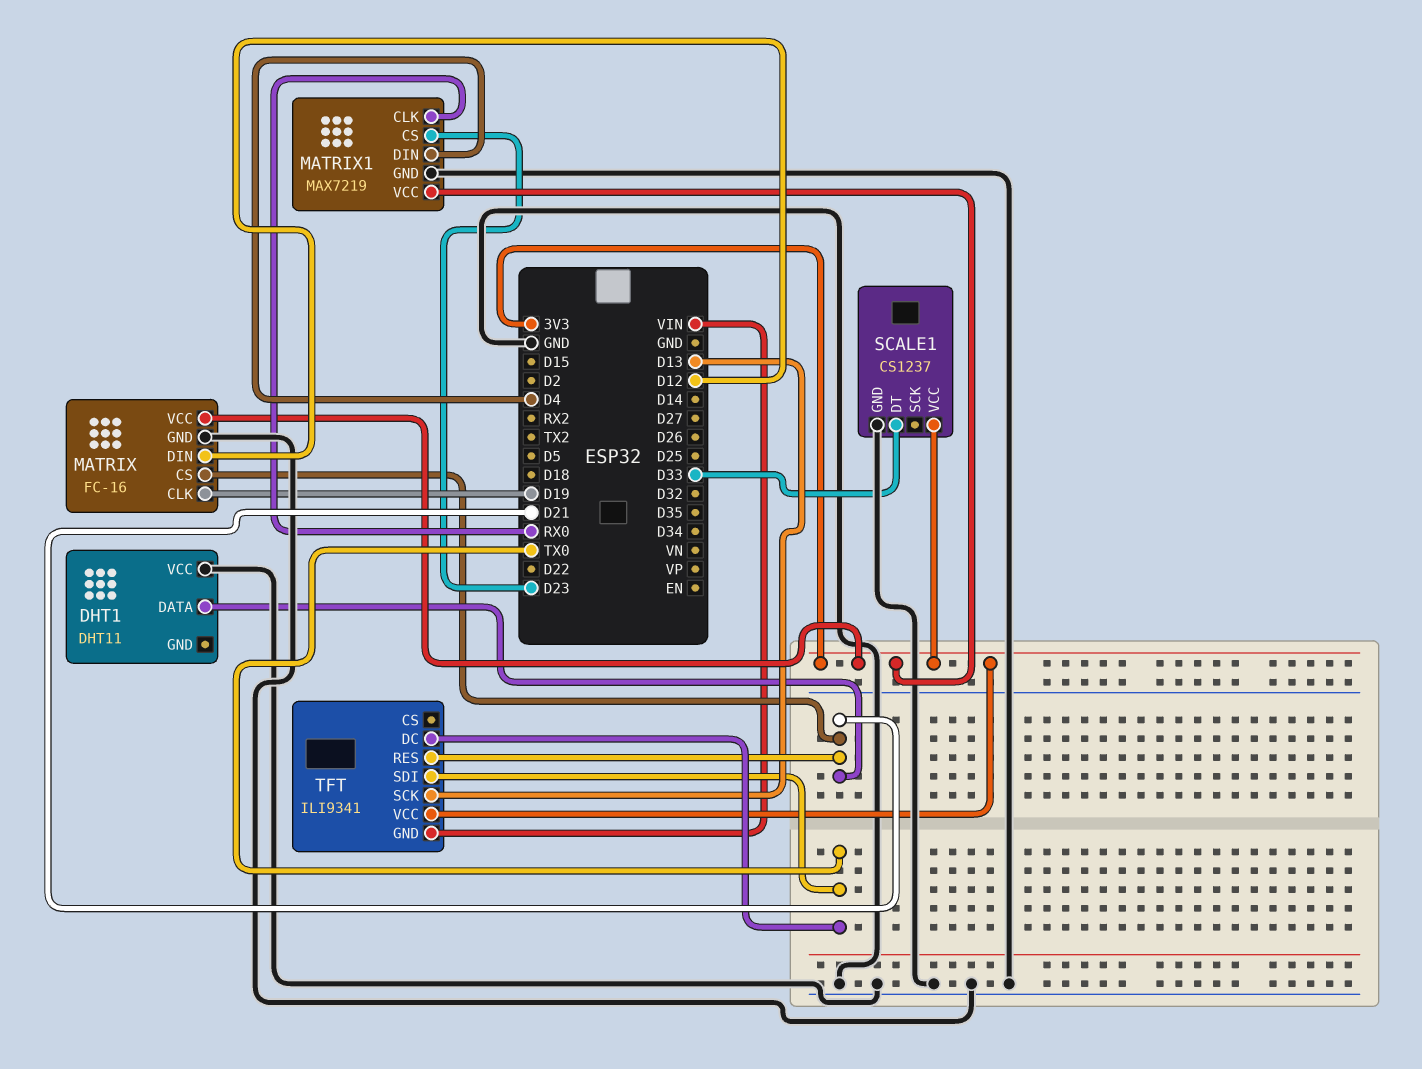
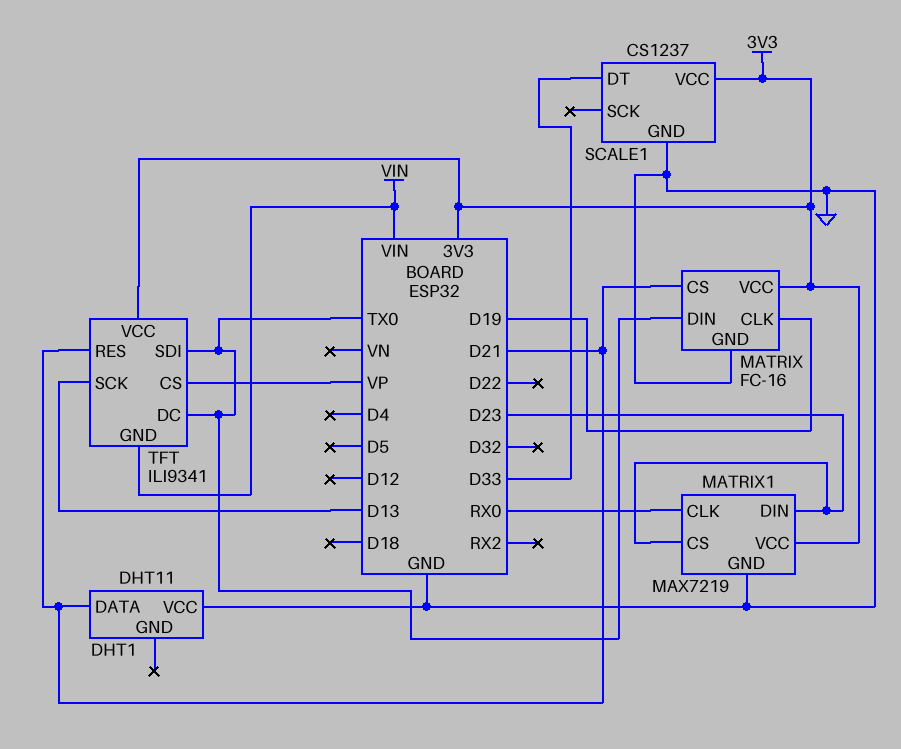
MATRIX pin DIN: D12 -> TX0
MATRIX1 pin DIN: D4 -> D23
TFT pin CS: none -> VP

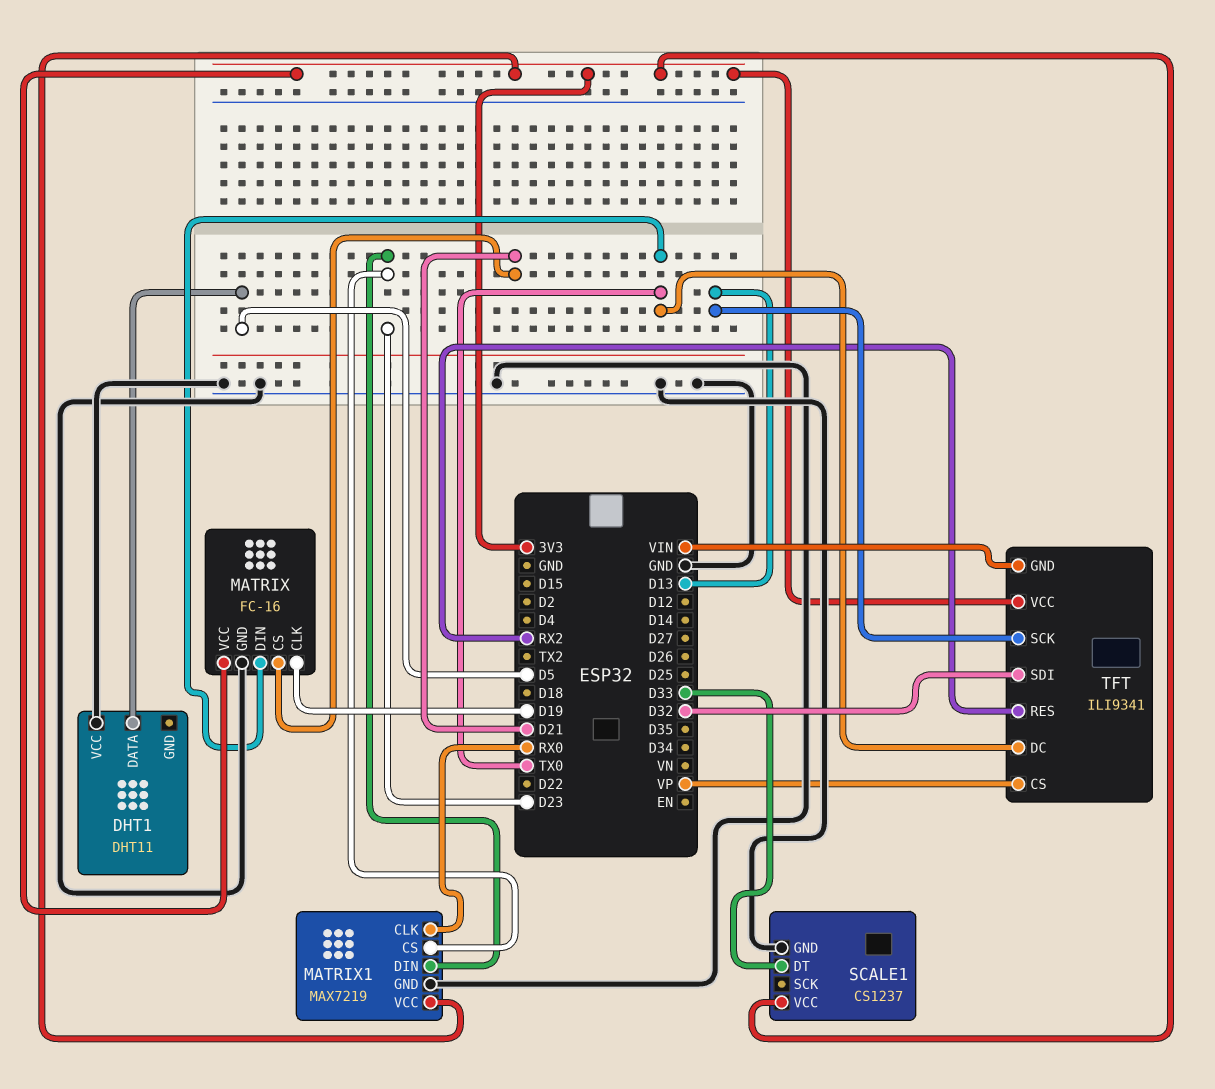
DHT1 pin DATA: D21 -> D5
TFT pin RES: D21 -> RX2
TFT pin SDI: TX0 -> D32

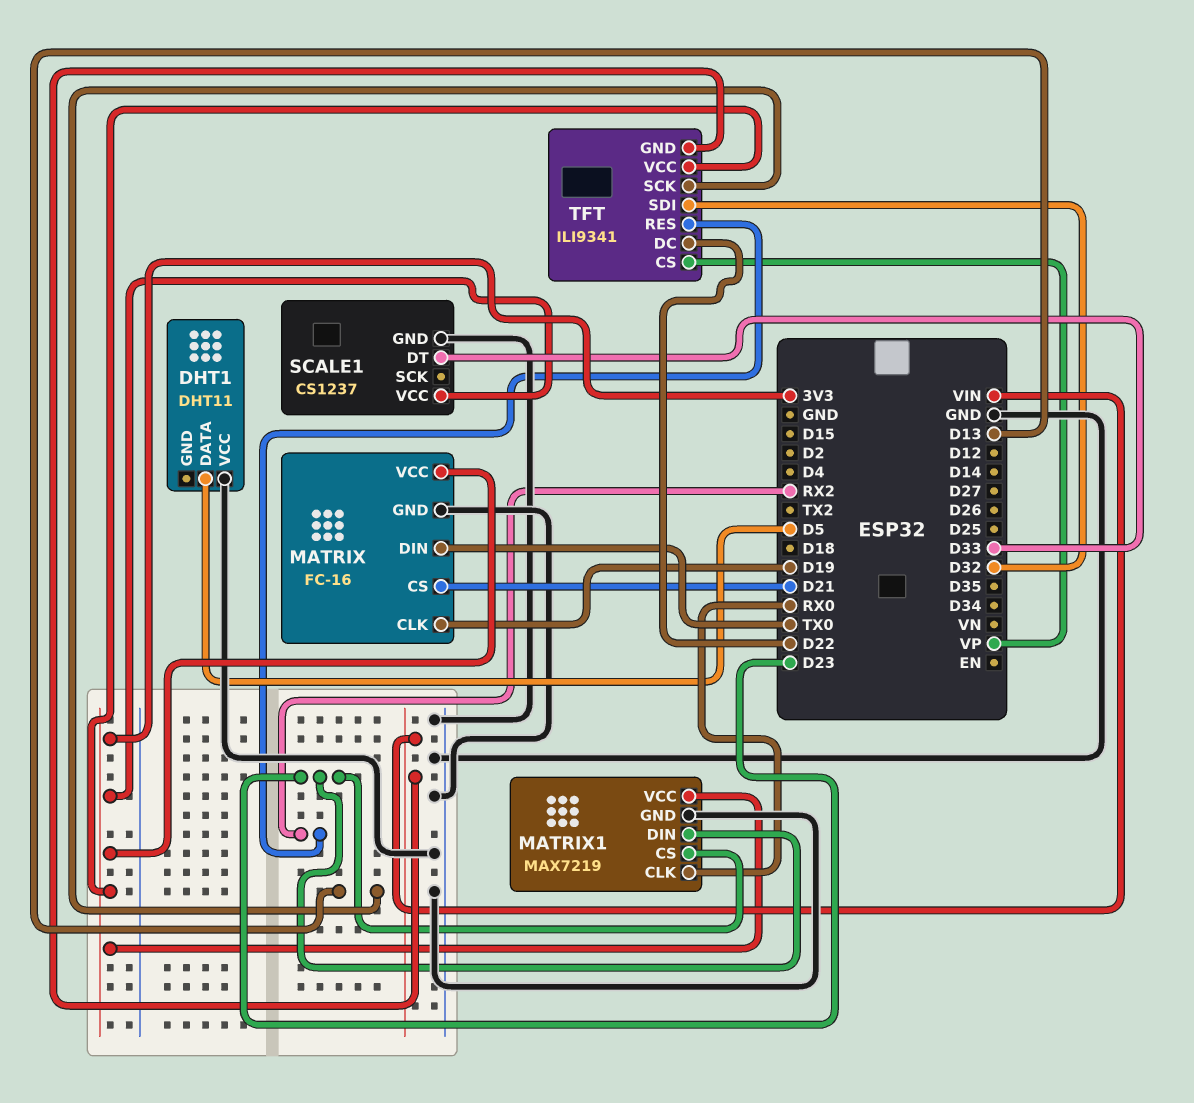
TFT pin DC: TX0 -> D22

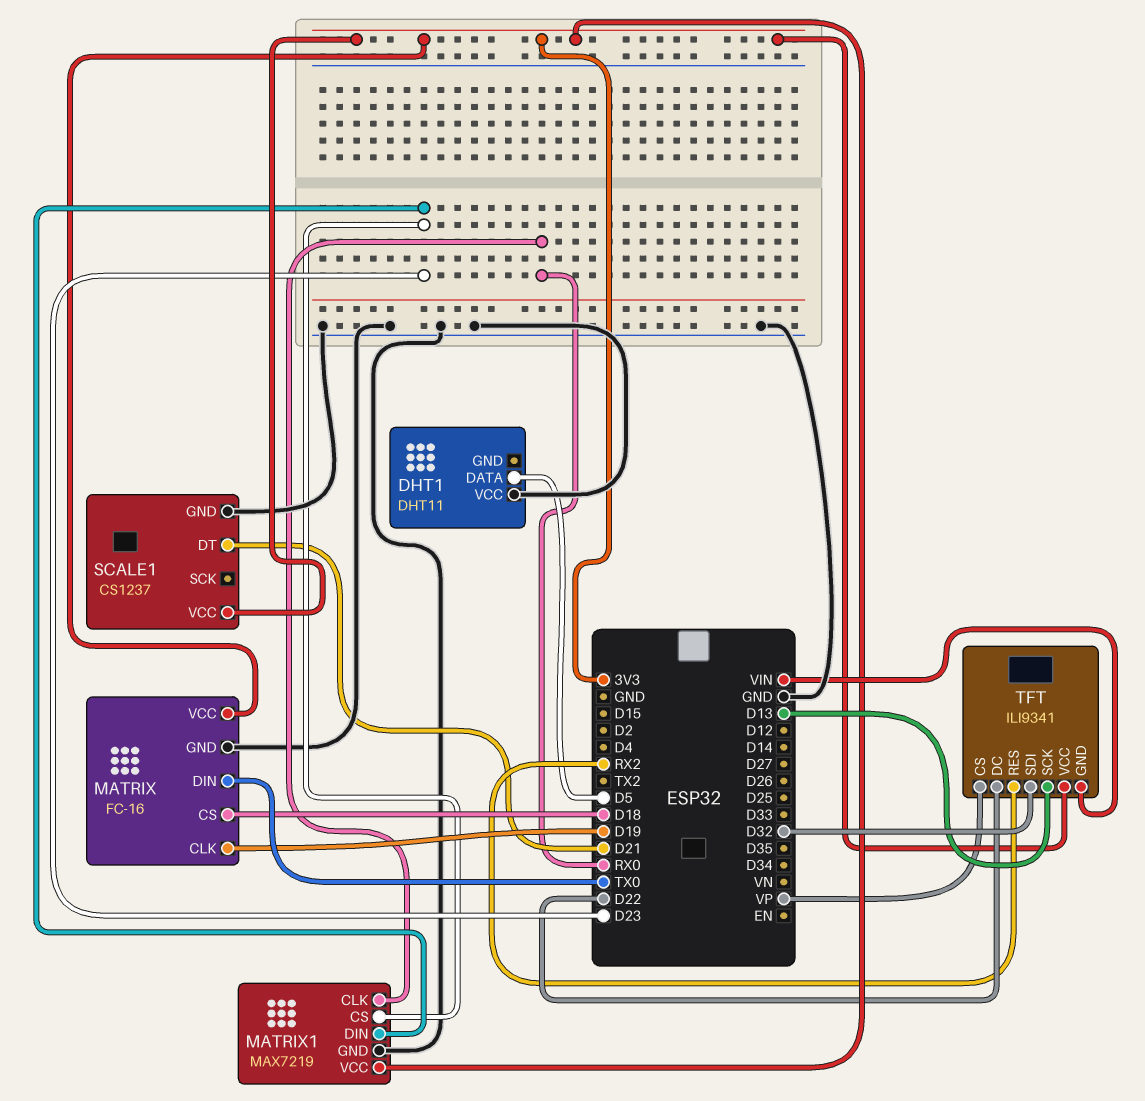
MATRIX pin CS: D21 -> D18
SCALE1 pin DT: D33 -> D21

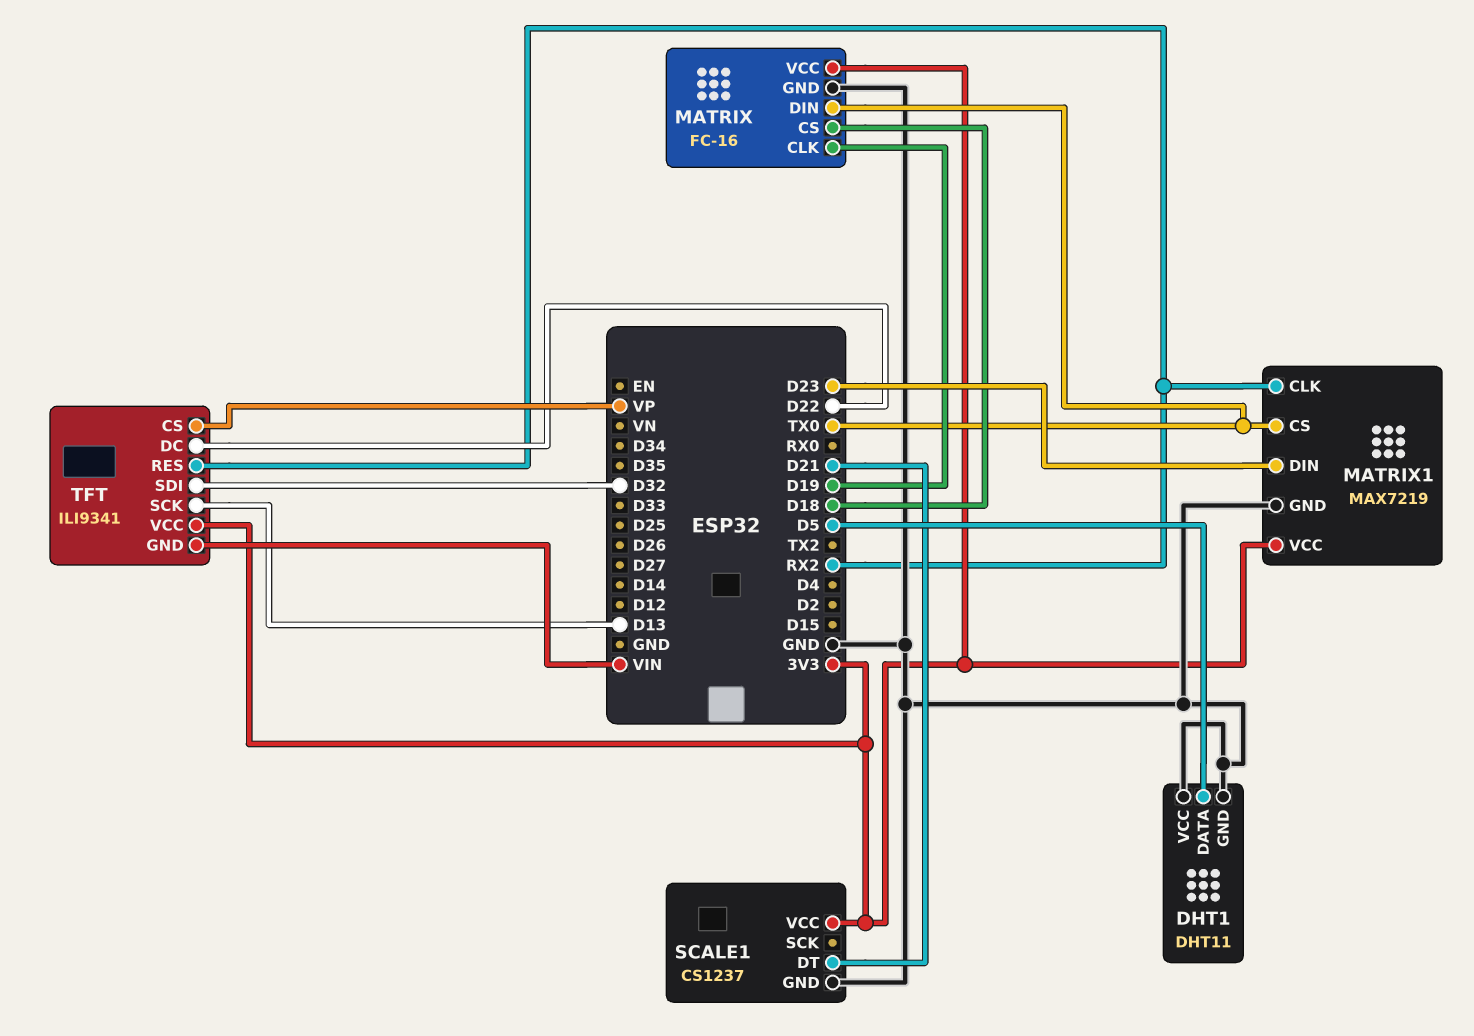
DHT1 pin GND: none -> GND
MATRIX1 pin CLK: RX0 -> RX2
MATRIX1 pin CS: D23 -> TX0

